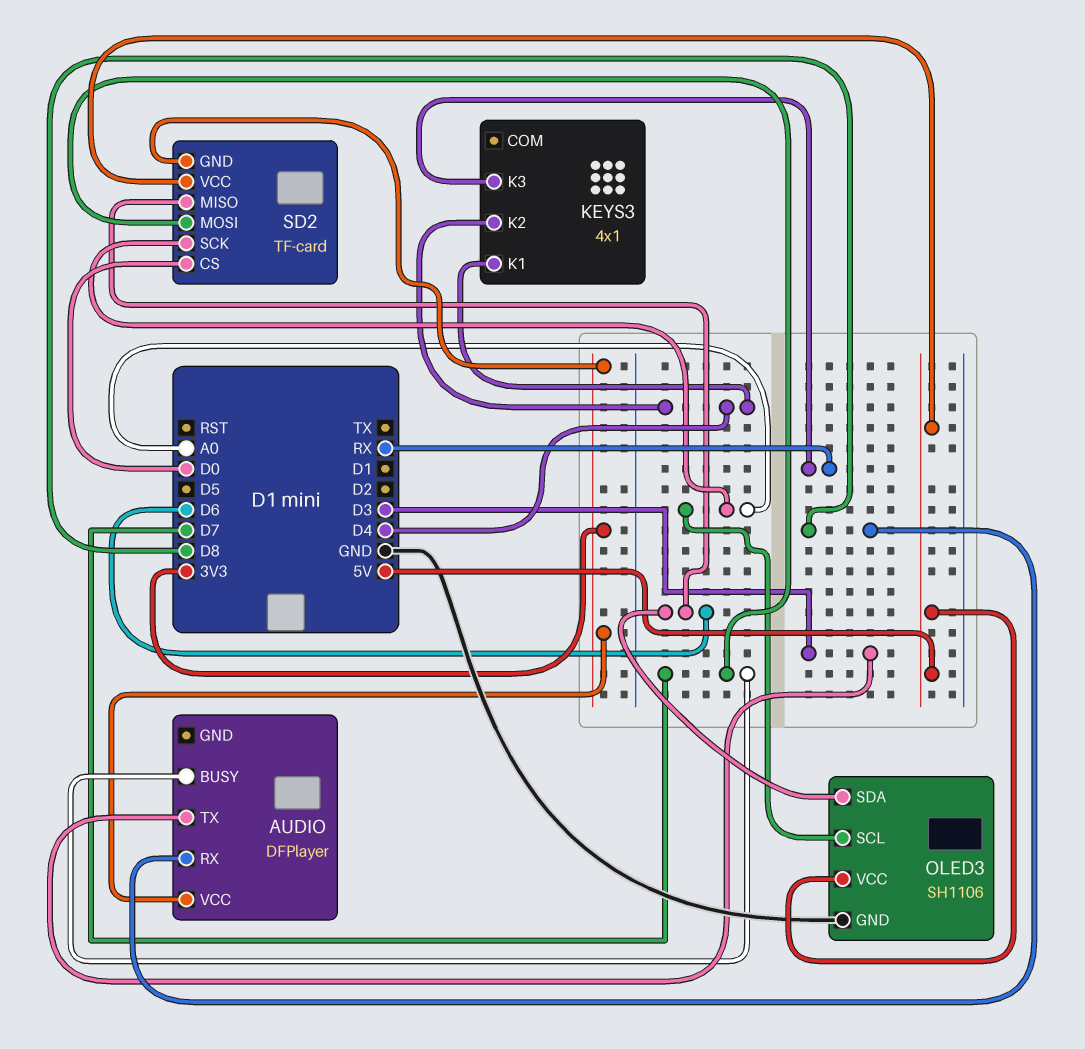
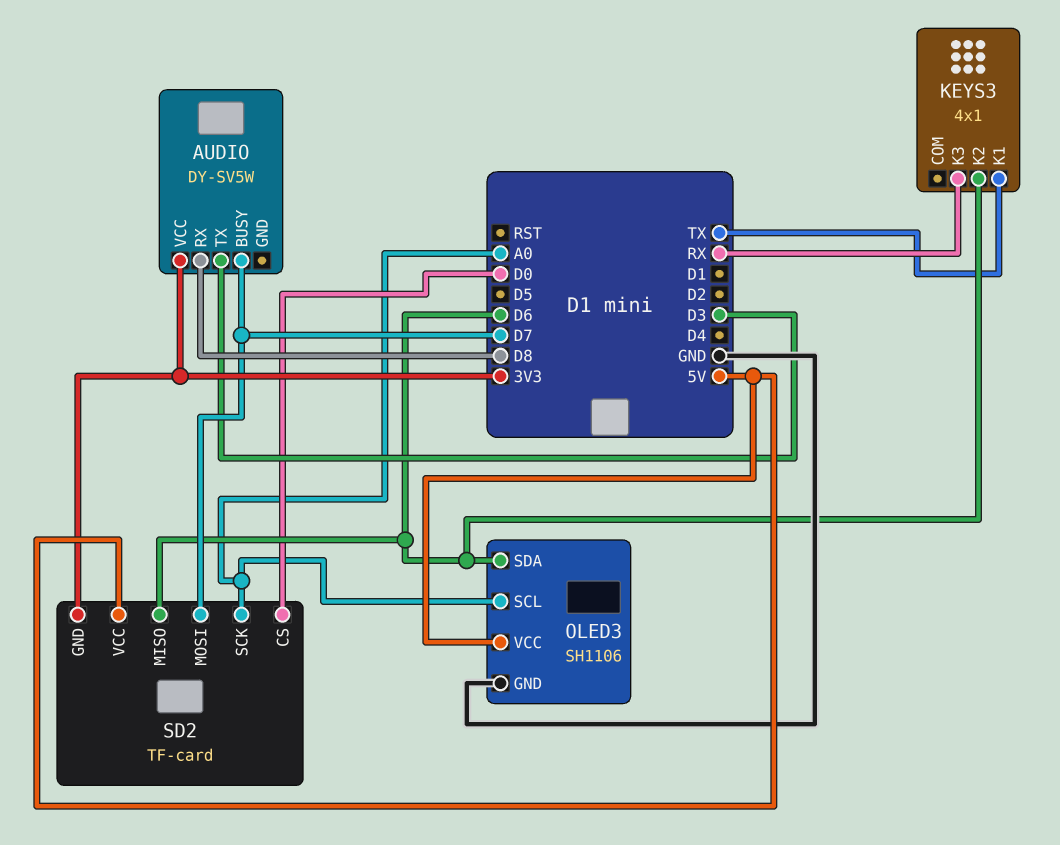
AUDIO: DFPlayer -> DY-SV5W
KEYS3 pin K1: D4 -> TX
KEYS3 pin K2: D4 -> D6

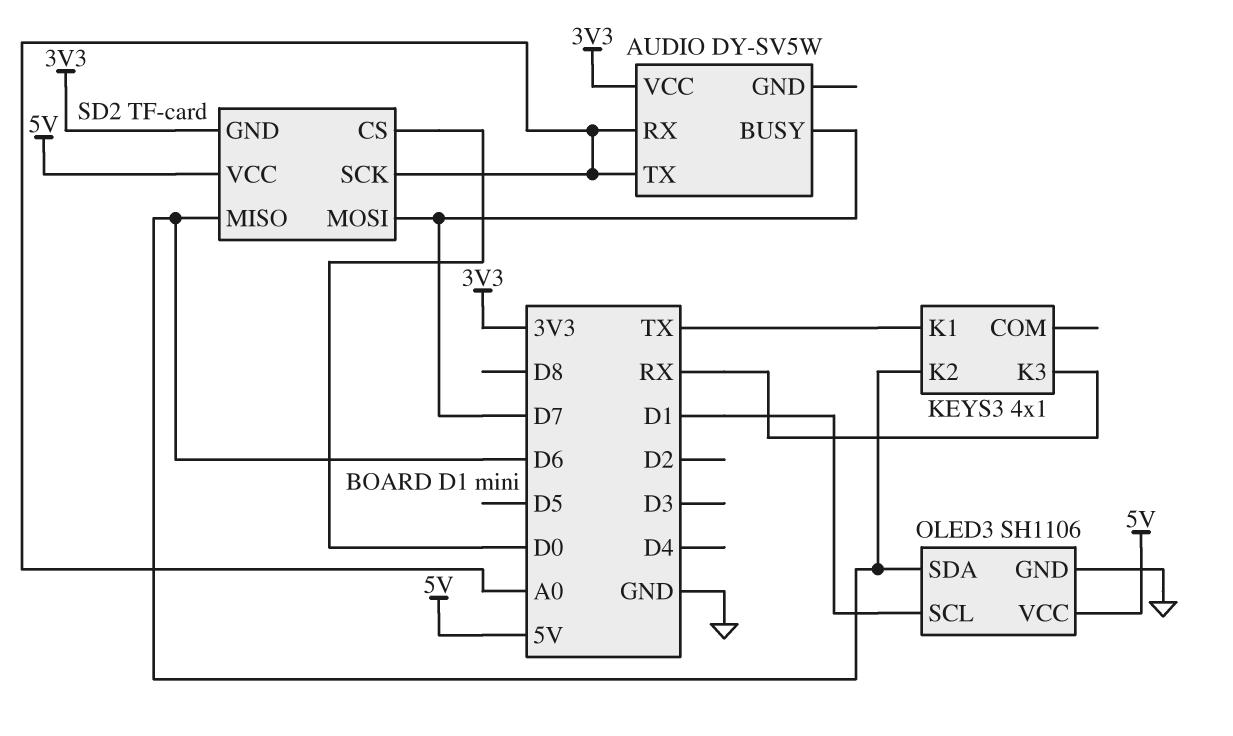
AUDIO pin RX: D8 -> A0
AUDIO pin TX: D3 -> A0
OLED3 pin SCL: A0 -> D1

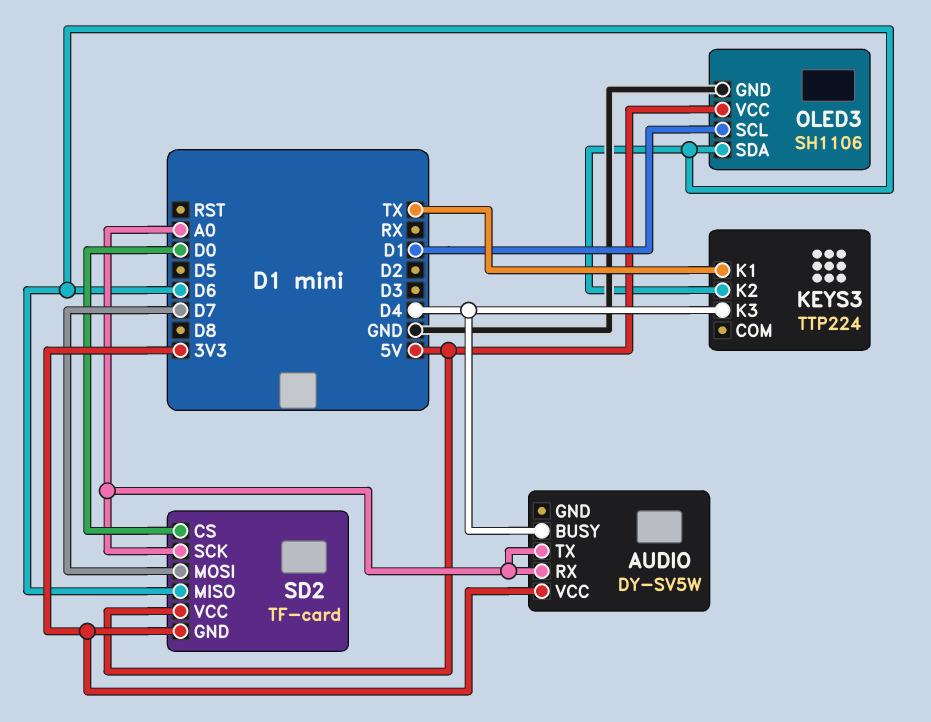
AUDIO pin BUSY: D7 -> D4
KEYS3: 4x1 -> TTP224
KEYS3 pin K3: RX -> D4

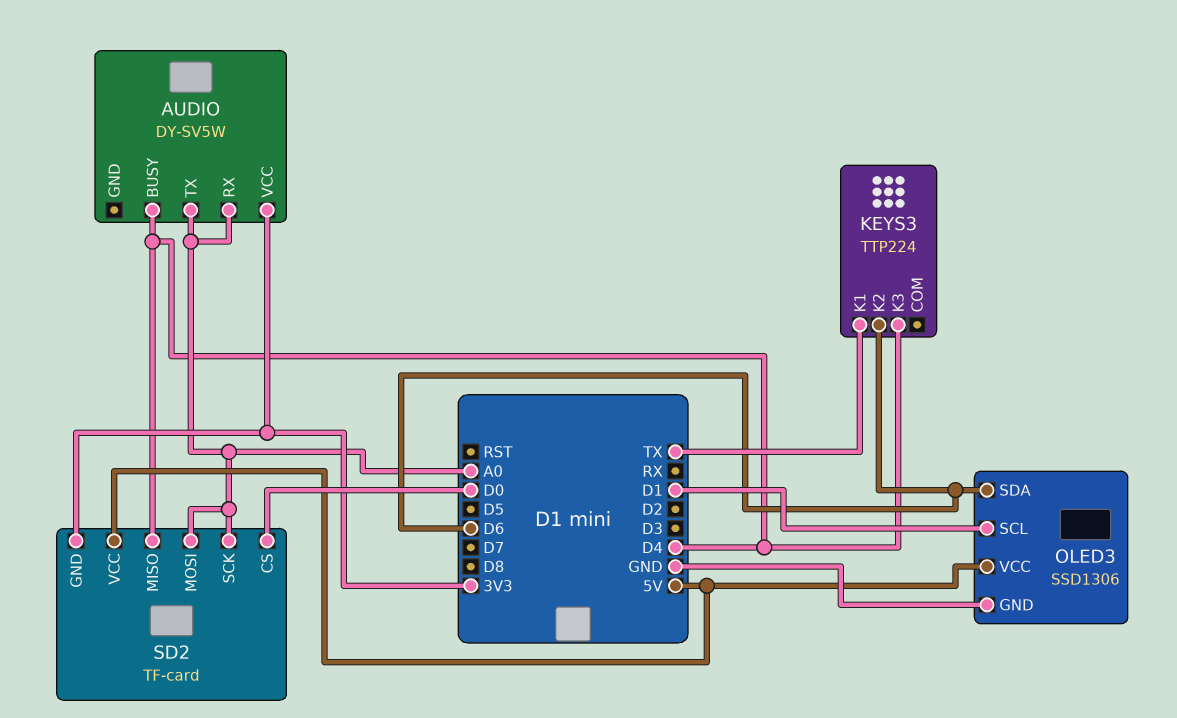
OLED3: SH1106 -> SSD1306
SD2 pin MISO: D6 -> D4
SD2 pin MOSI: D7 -> A0

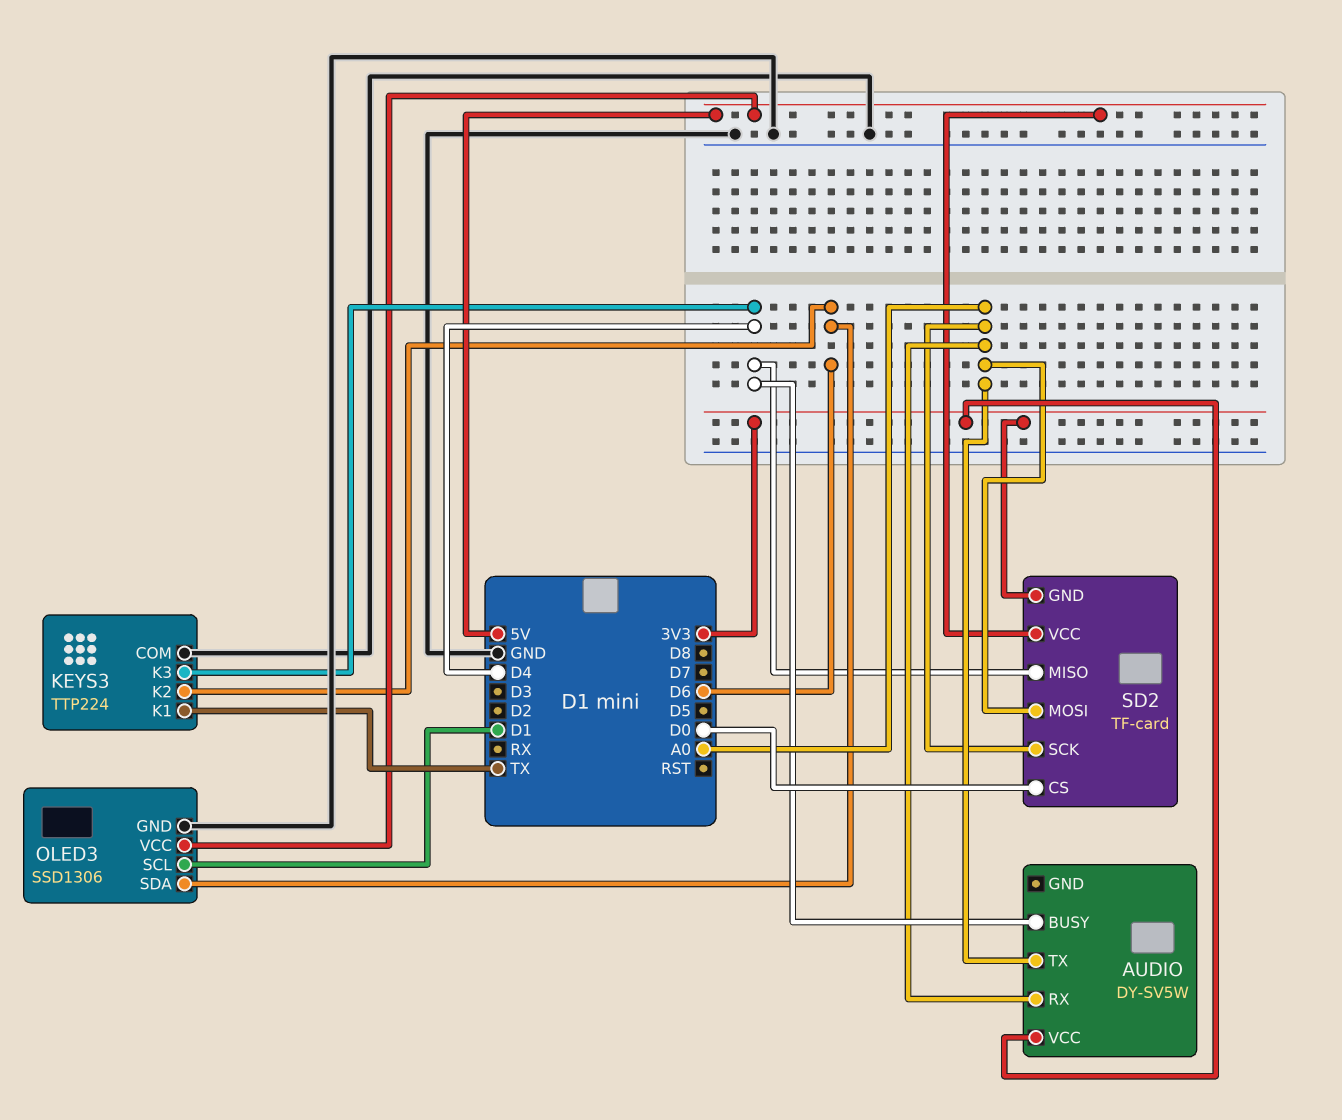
KEYS3 pin COM: none -> GND

